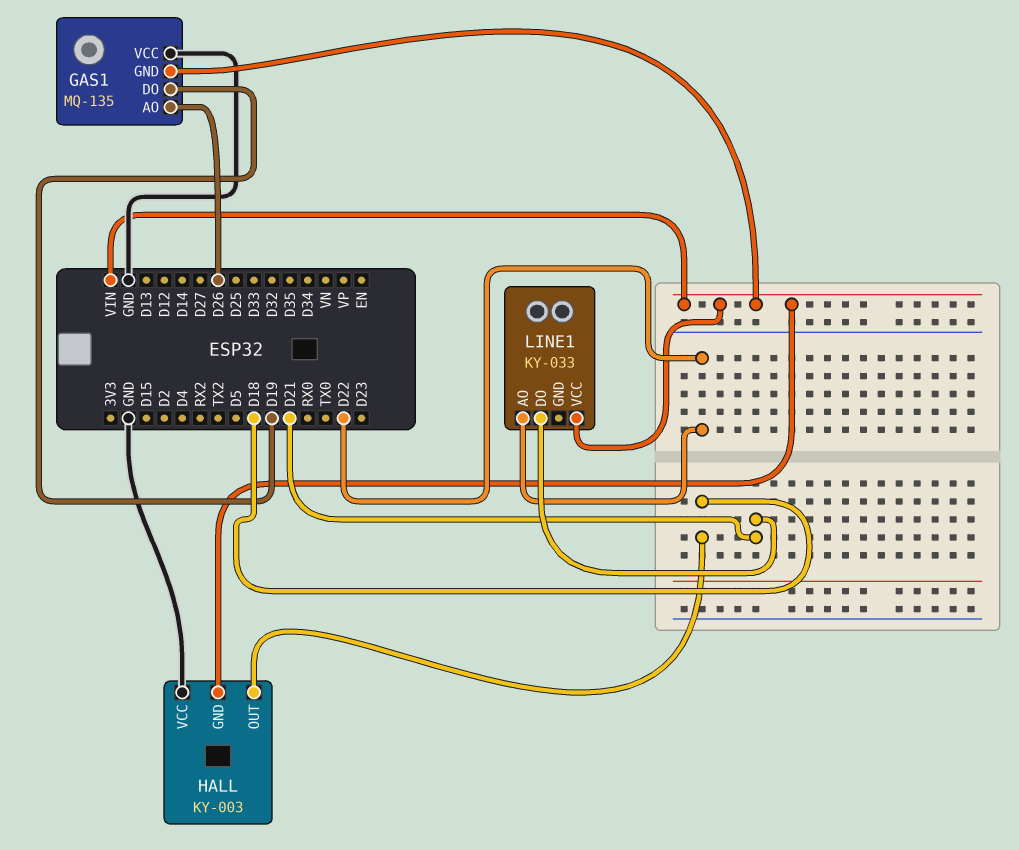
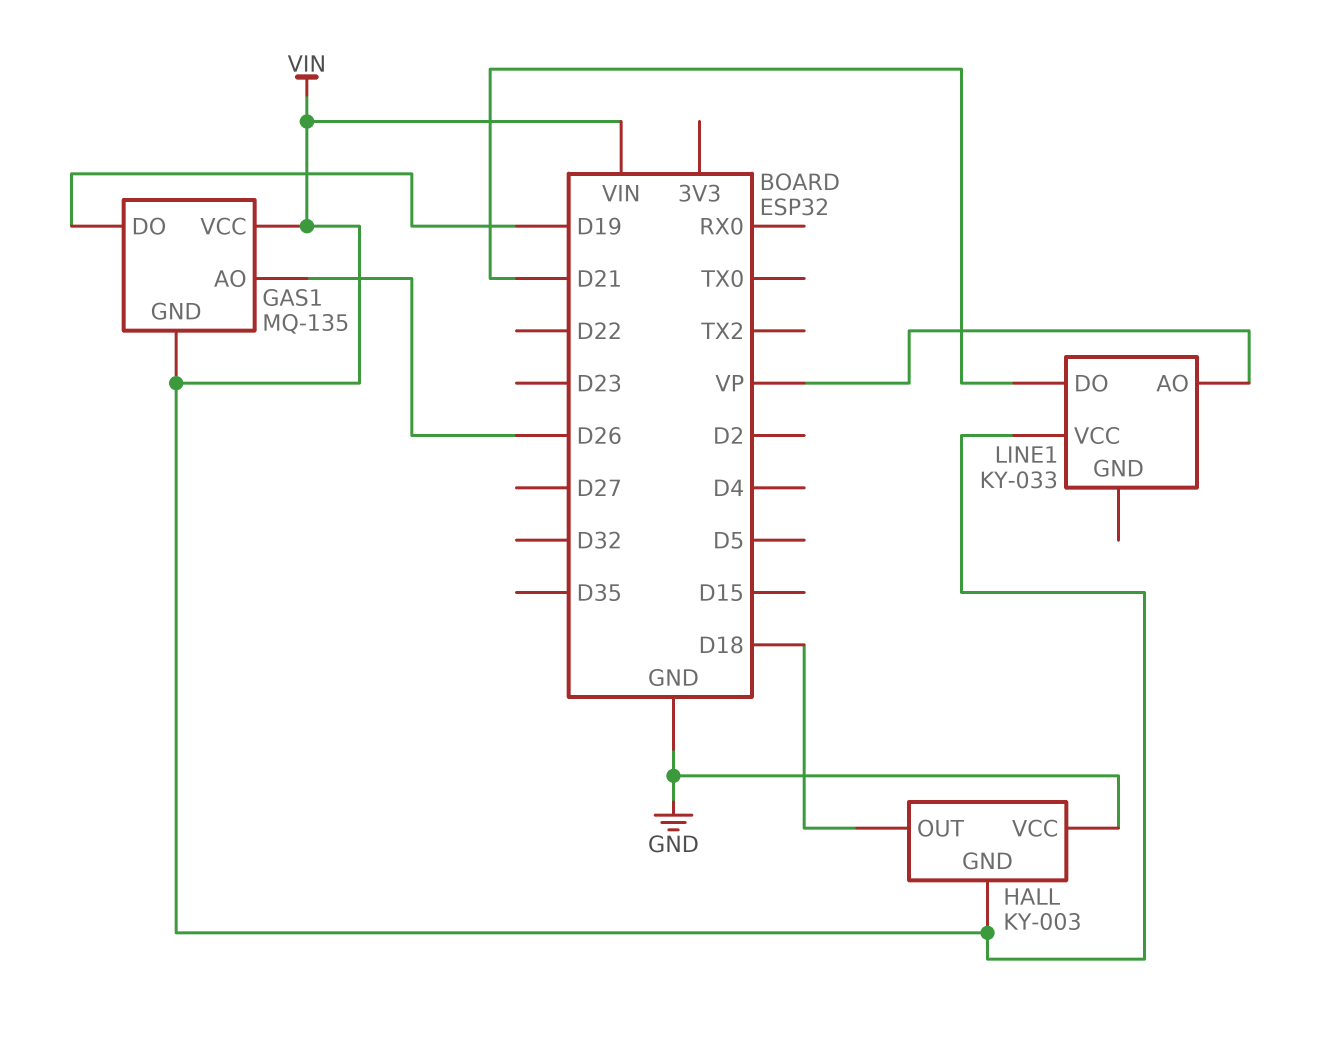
GAS1 pin VCC: GND -> VIN
LINE1 pin AO: D22 -> VP

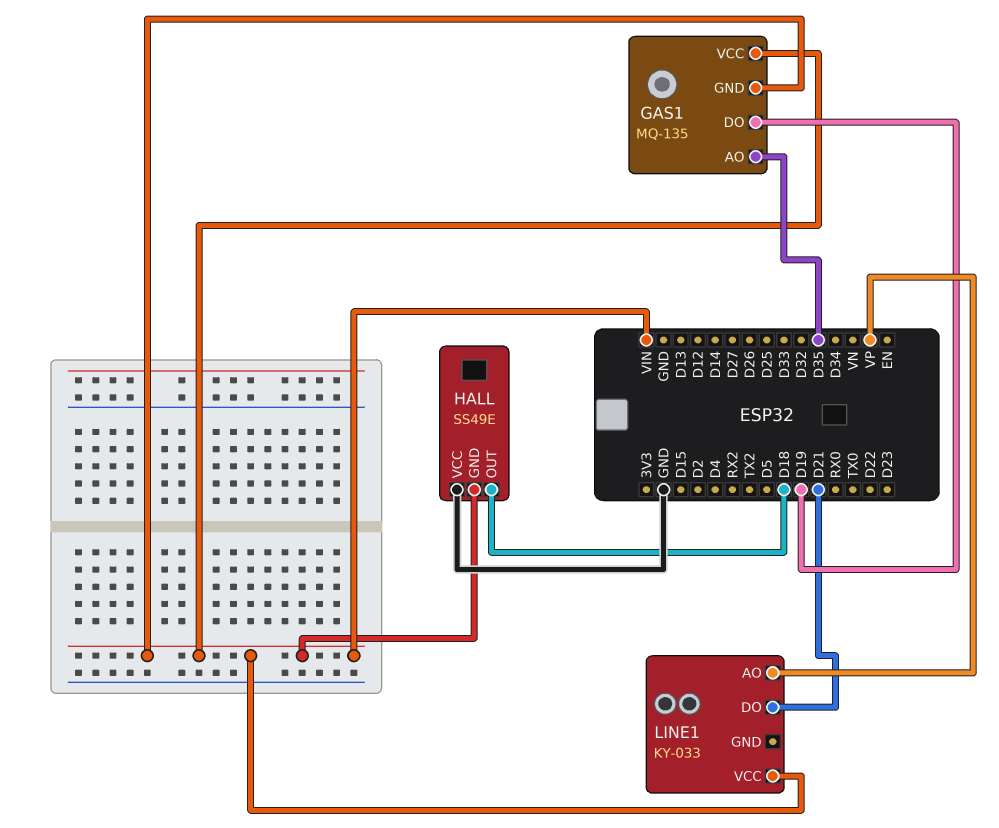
GAS1 pin AO: D26 -> D35
HALL: KY-003 -> SS49E

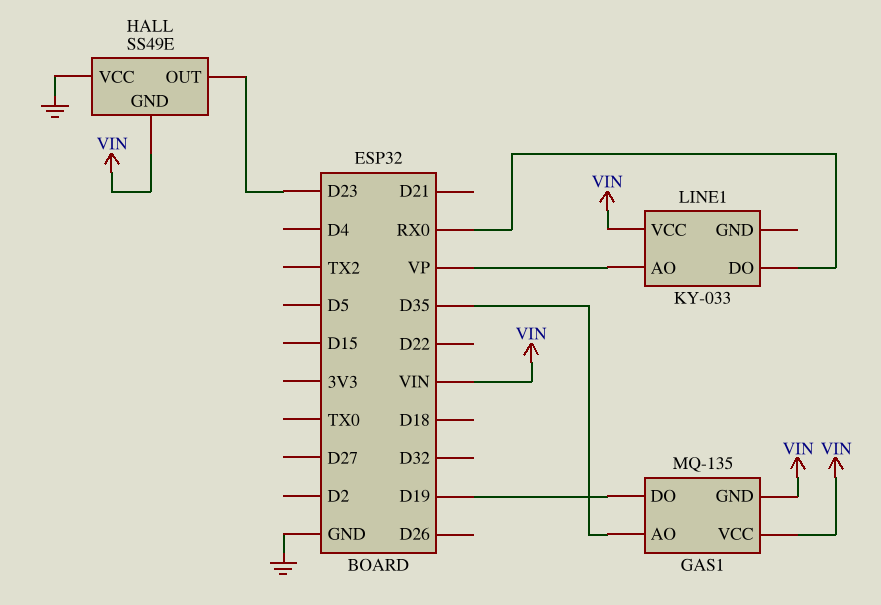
HALL pin OUT: D18 -> D23
LINE1 pin DO: D21 -> RX0

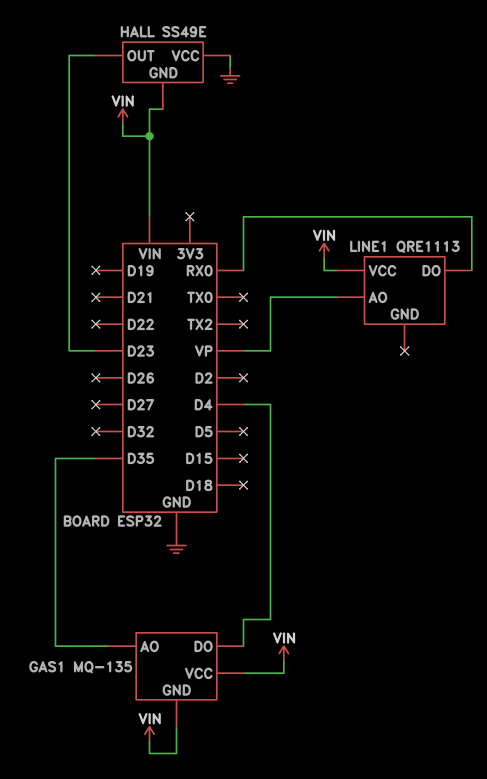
GAS1 pin DO: D19 -> D4
LINE1: KY-033 -> QRE1113

